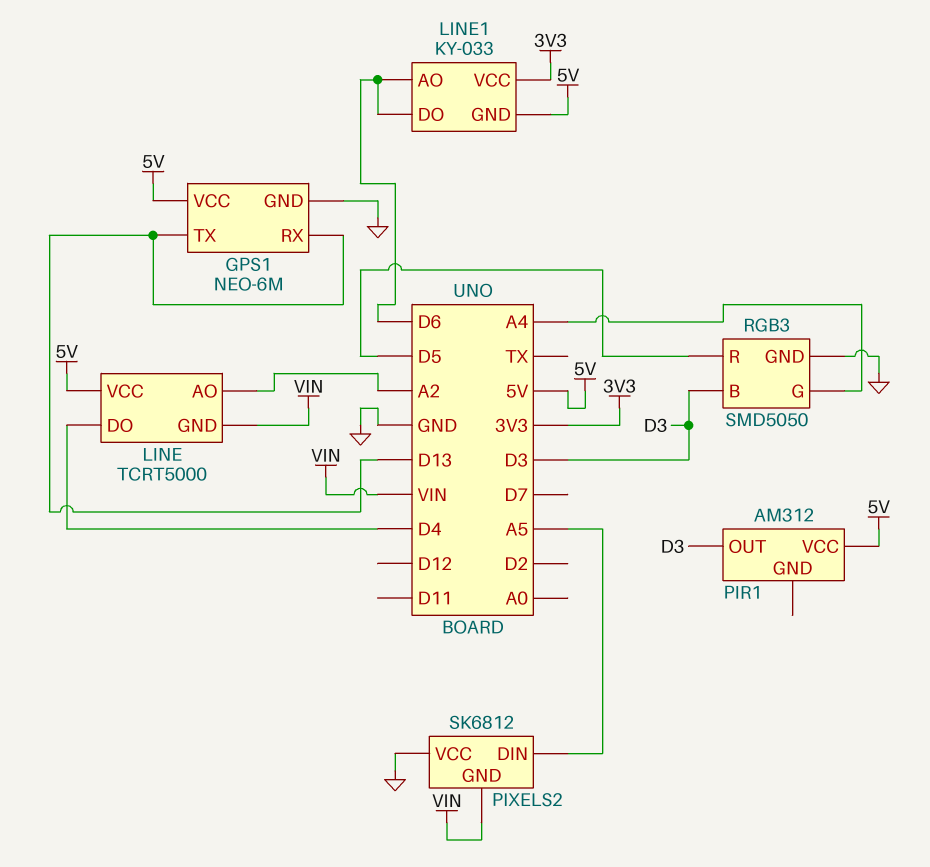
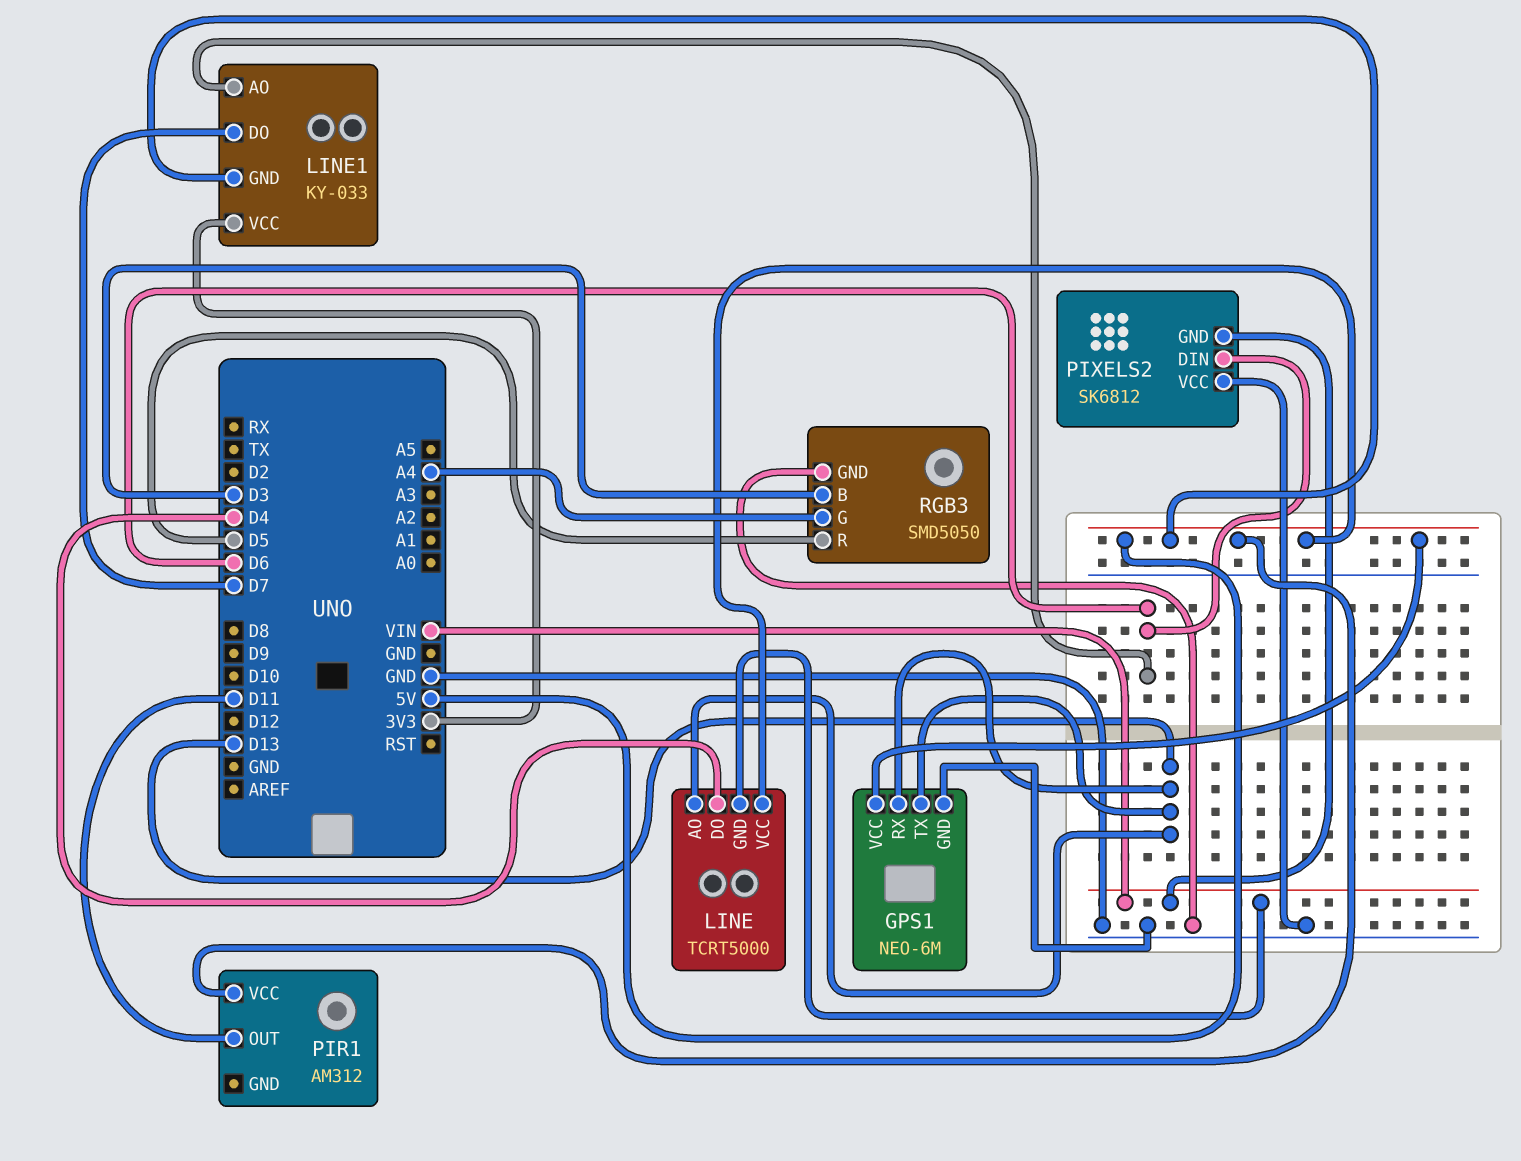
LINE pin AO: A2 -> D13
LINE1 pin DO: D6 -> D7
PIR1 pin OUT: D3 -> D11
PIXELS2 pin DIN: A5 -> D6

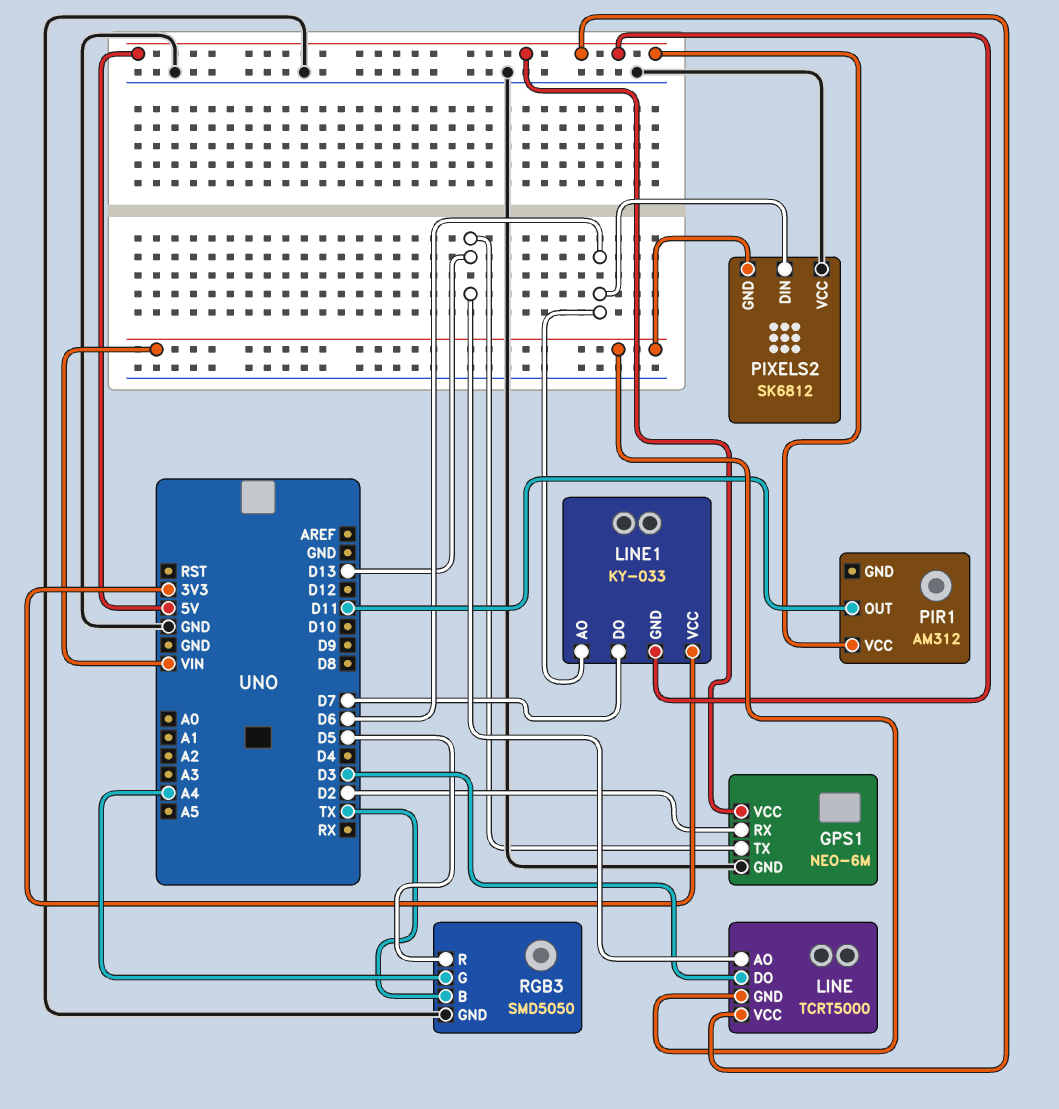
GPS1 pin RX: D13 -> D2
LINE pin DO: D4 -> D3
RGB3 pin B: D3 -> TX

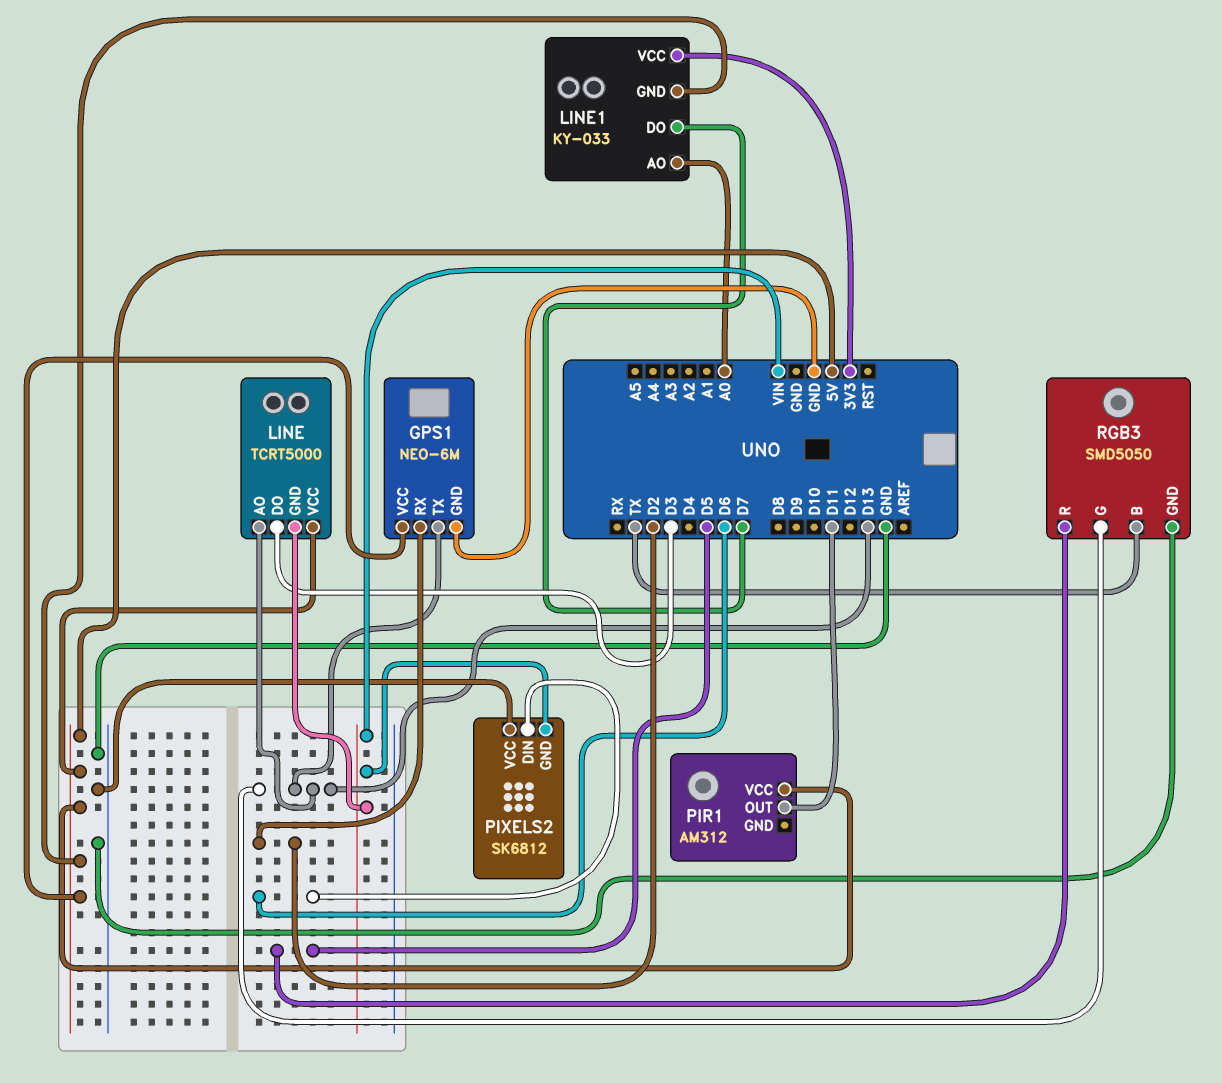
LINE1 pin AO: D6 -> A0
RGB3 pin G: A4 -> D13

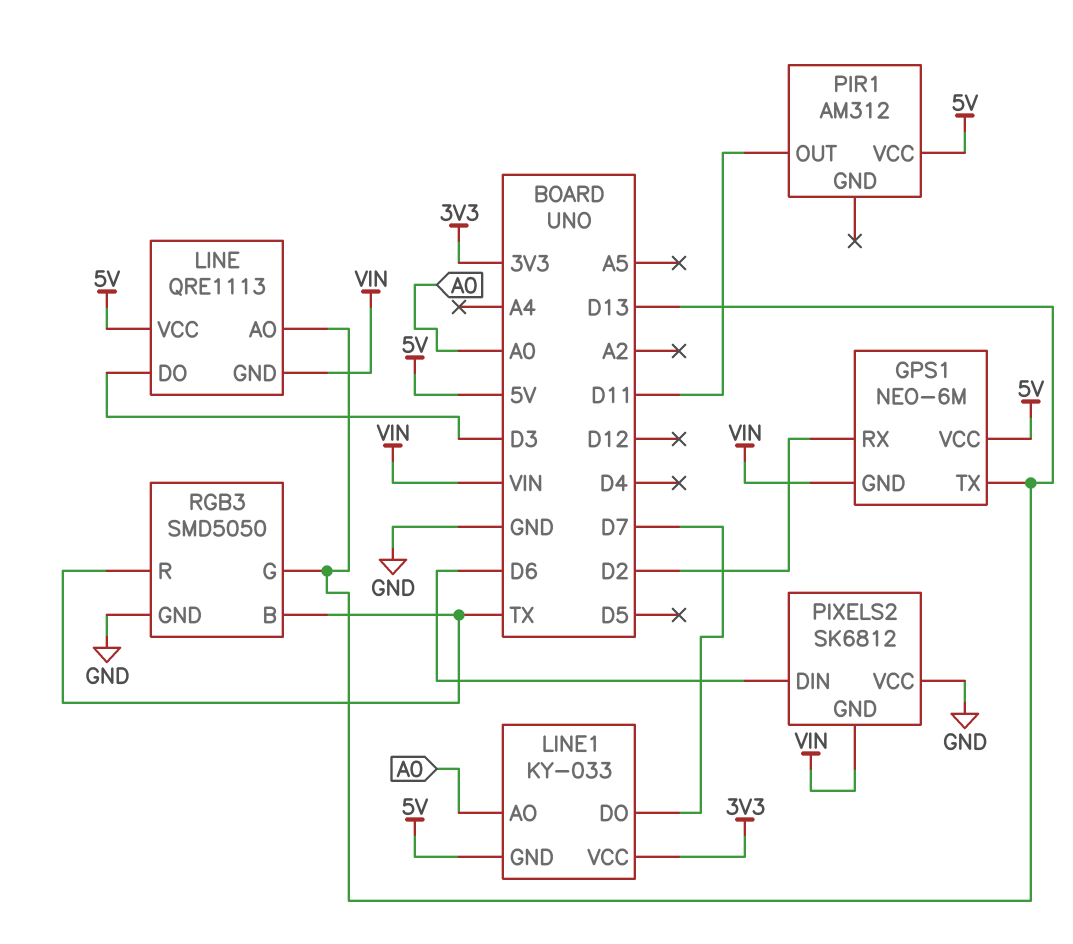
GPS1 pin GND: GND -> VIN
LINE: TCRT5000 -> QRE1113
RGB3 pin R: D5 -> TX

